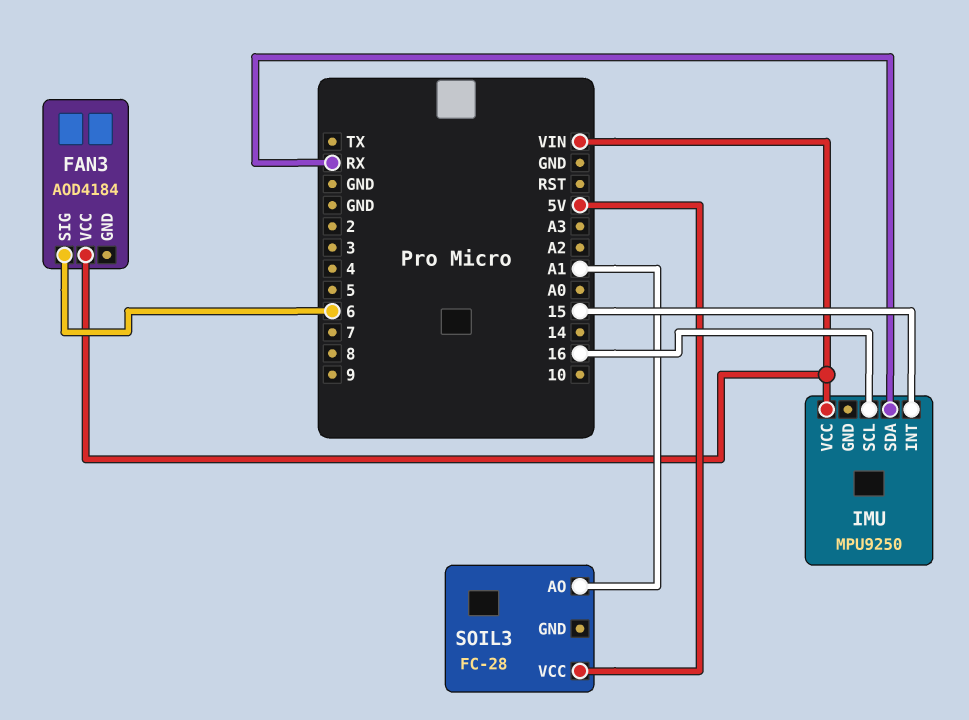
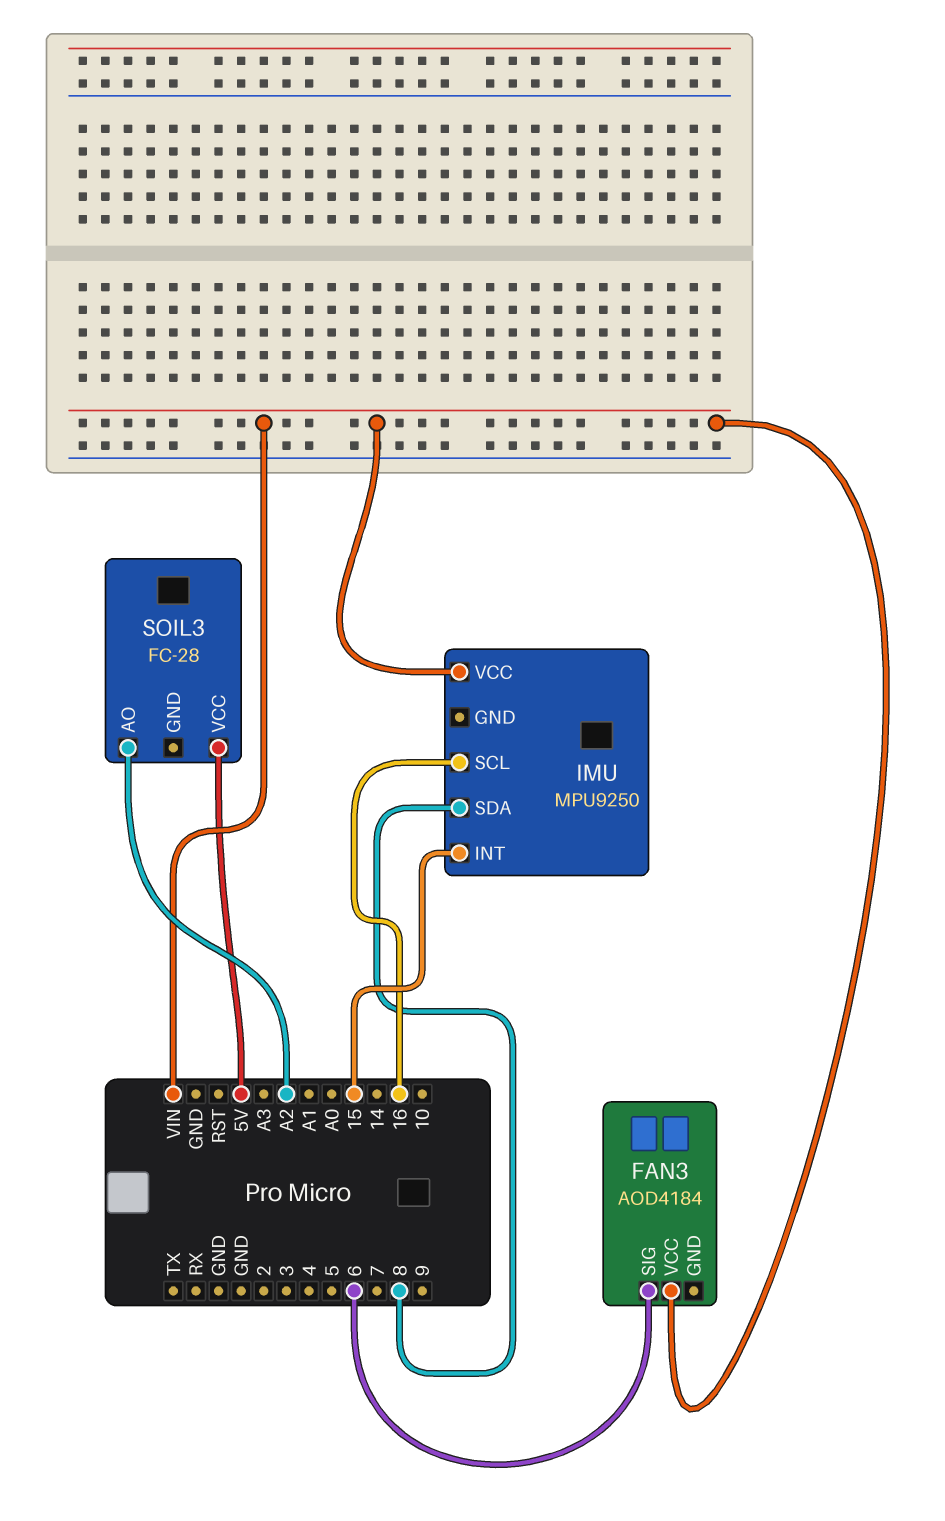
IMU pin SDA: RX -> 8
SOIL3 pin AO: A1 -> A2

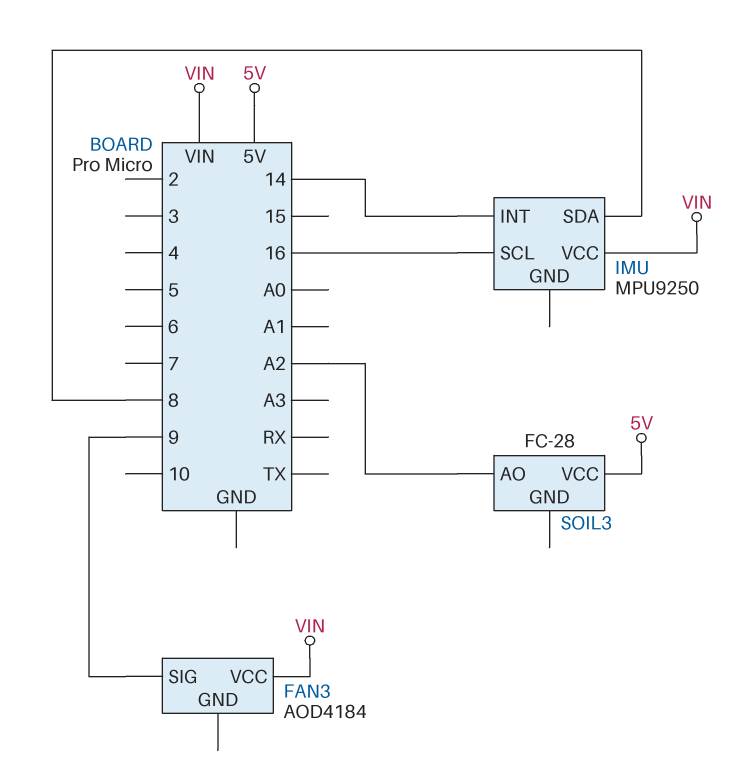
FAN3 pin SIG: 6 -> 9
IMU pin INT: 15 -> 14

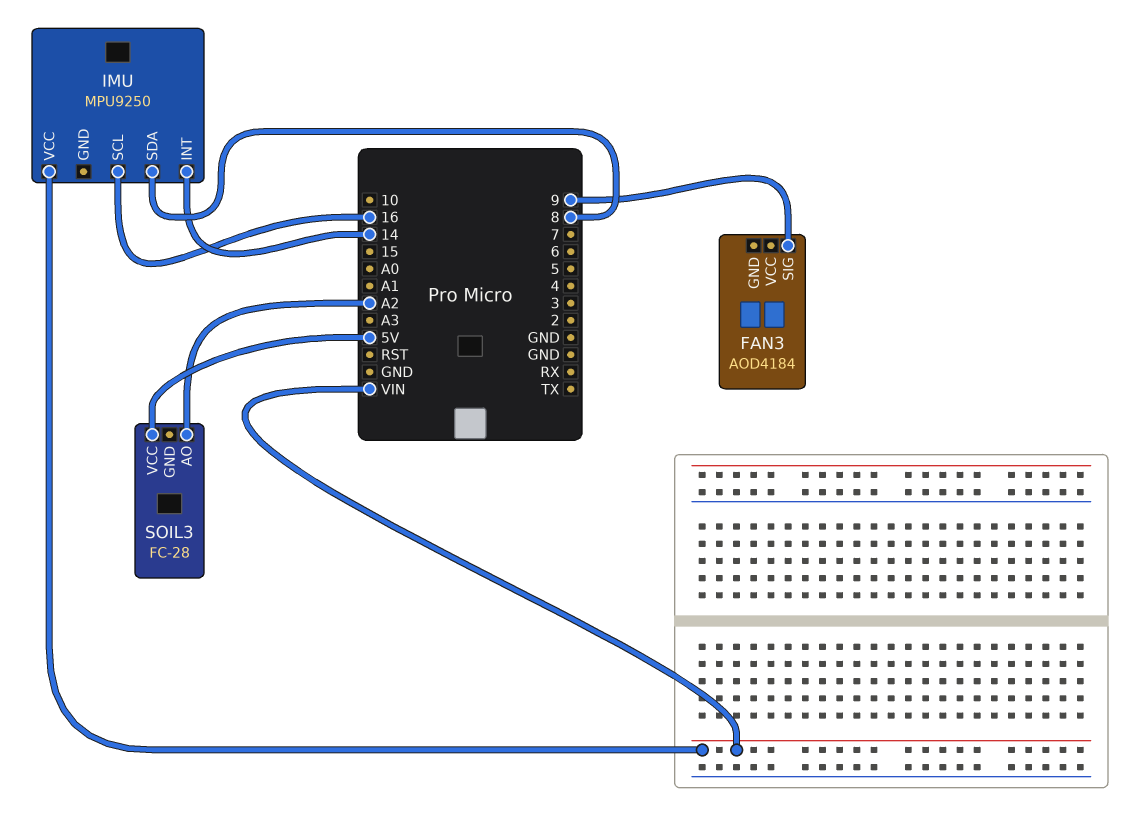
FAN3 pin VCC: VIN -> none

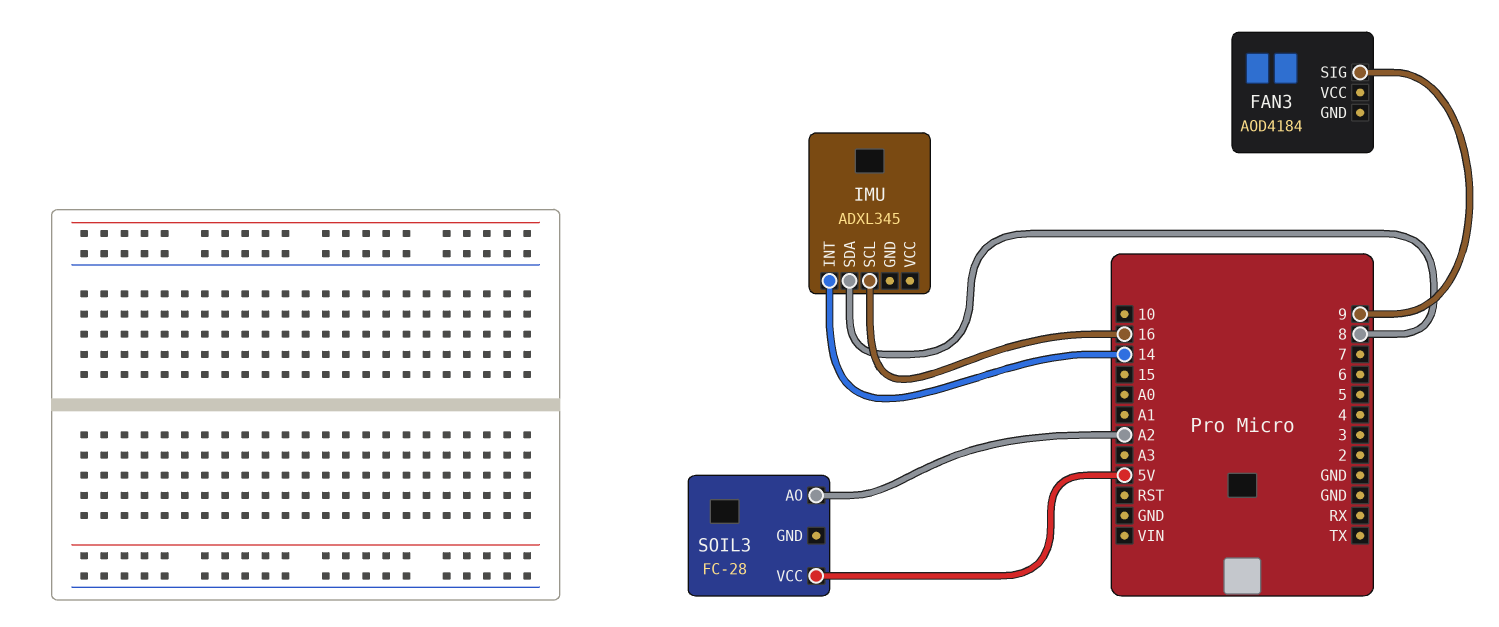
IMU: MPU9250 -> ADXL345
IMU pin VCC: VIN -> none

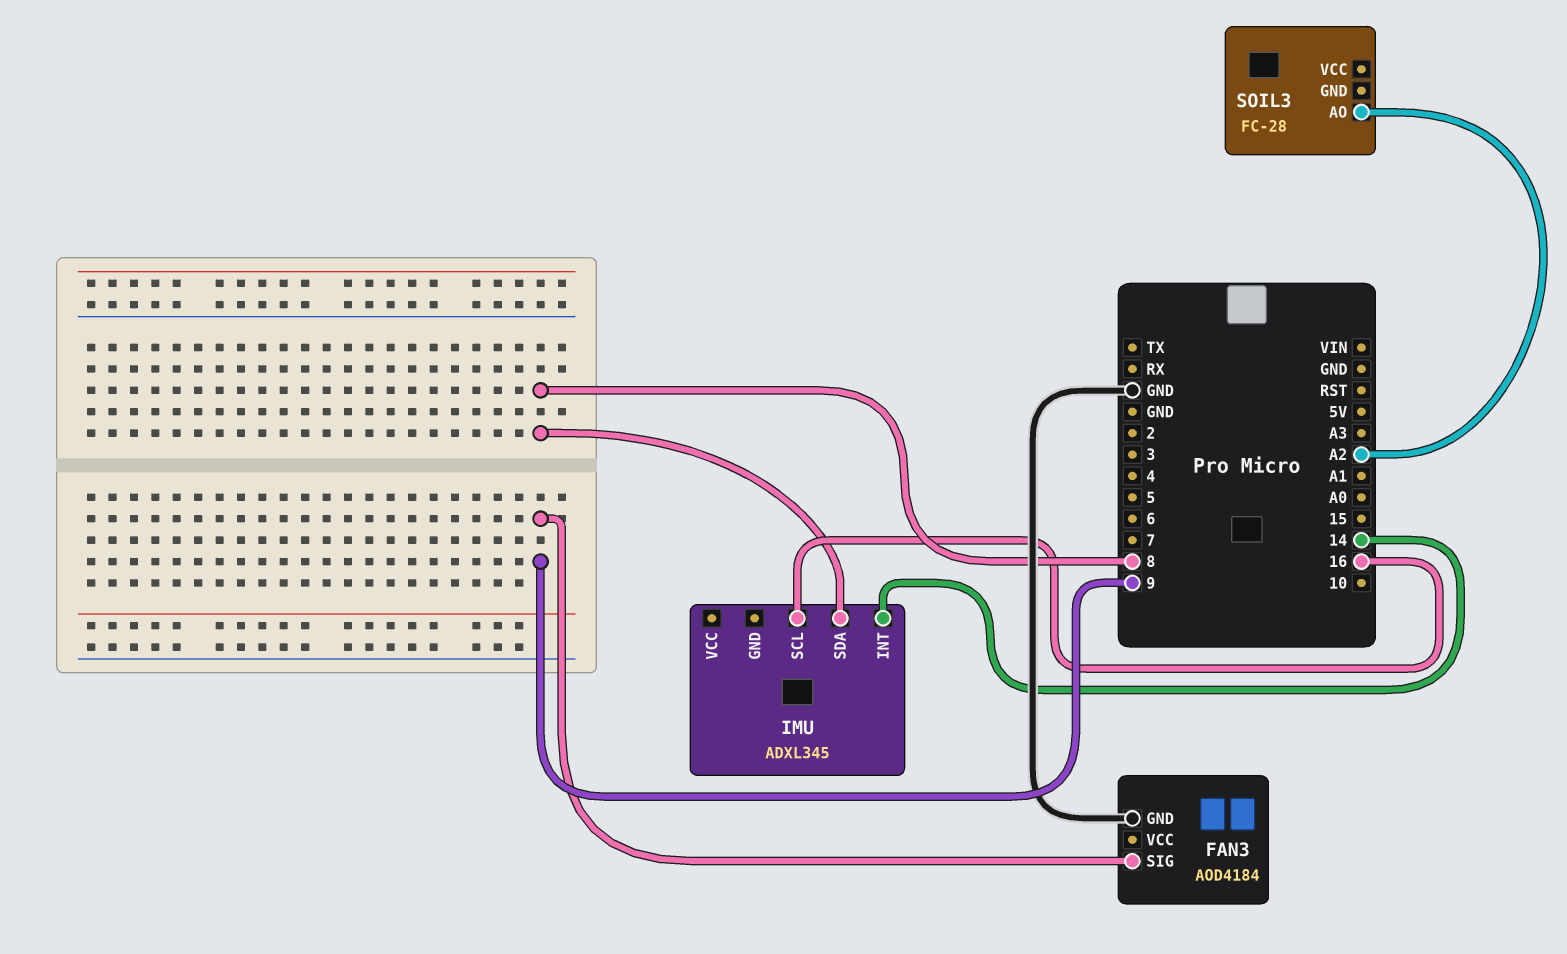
FAN3 pin GND: none -> GND
SOIL3 pin VCC: 5V -> none

